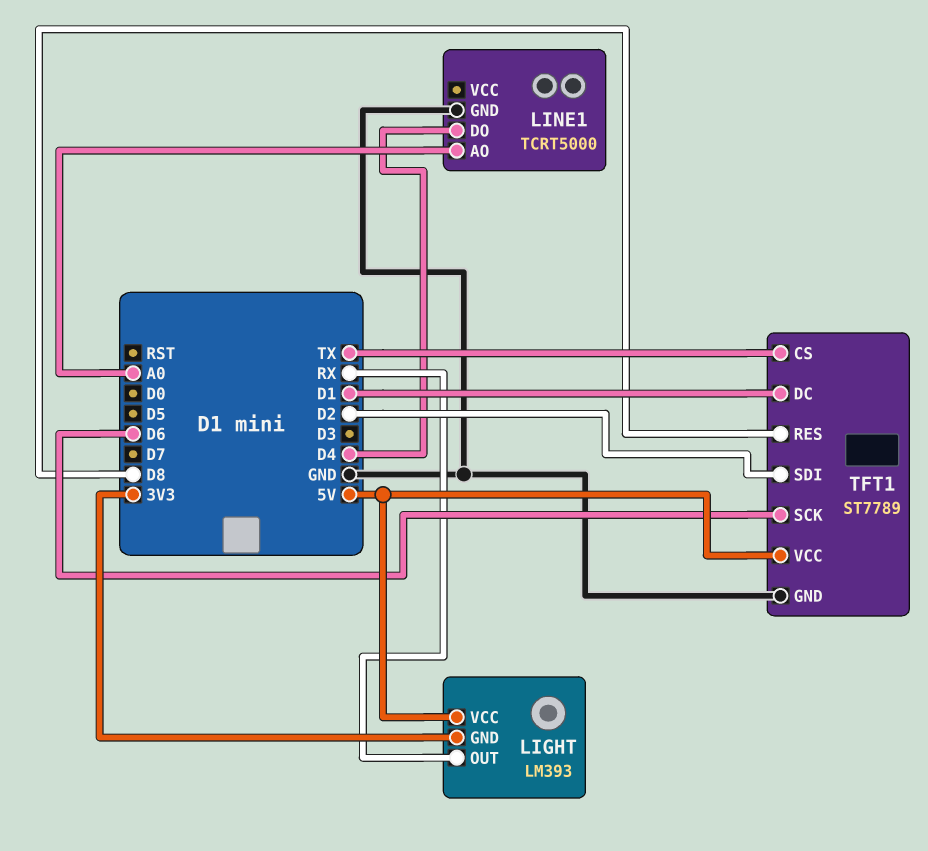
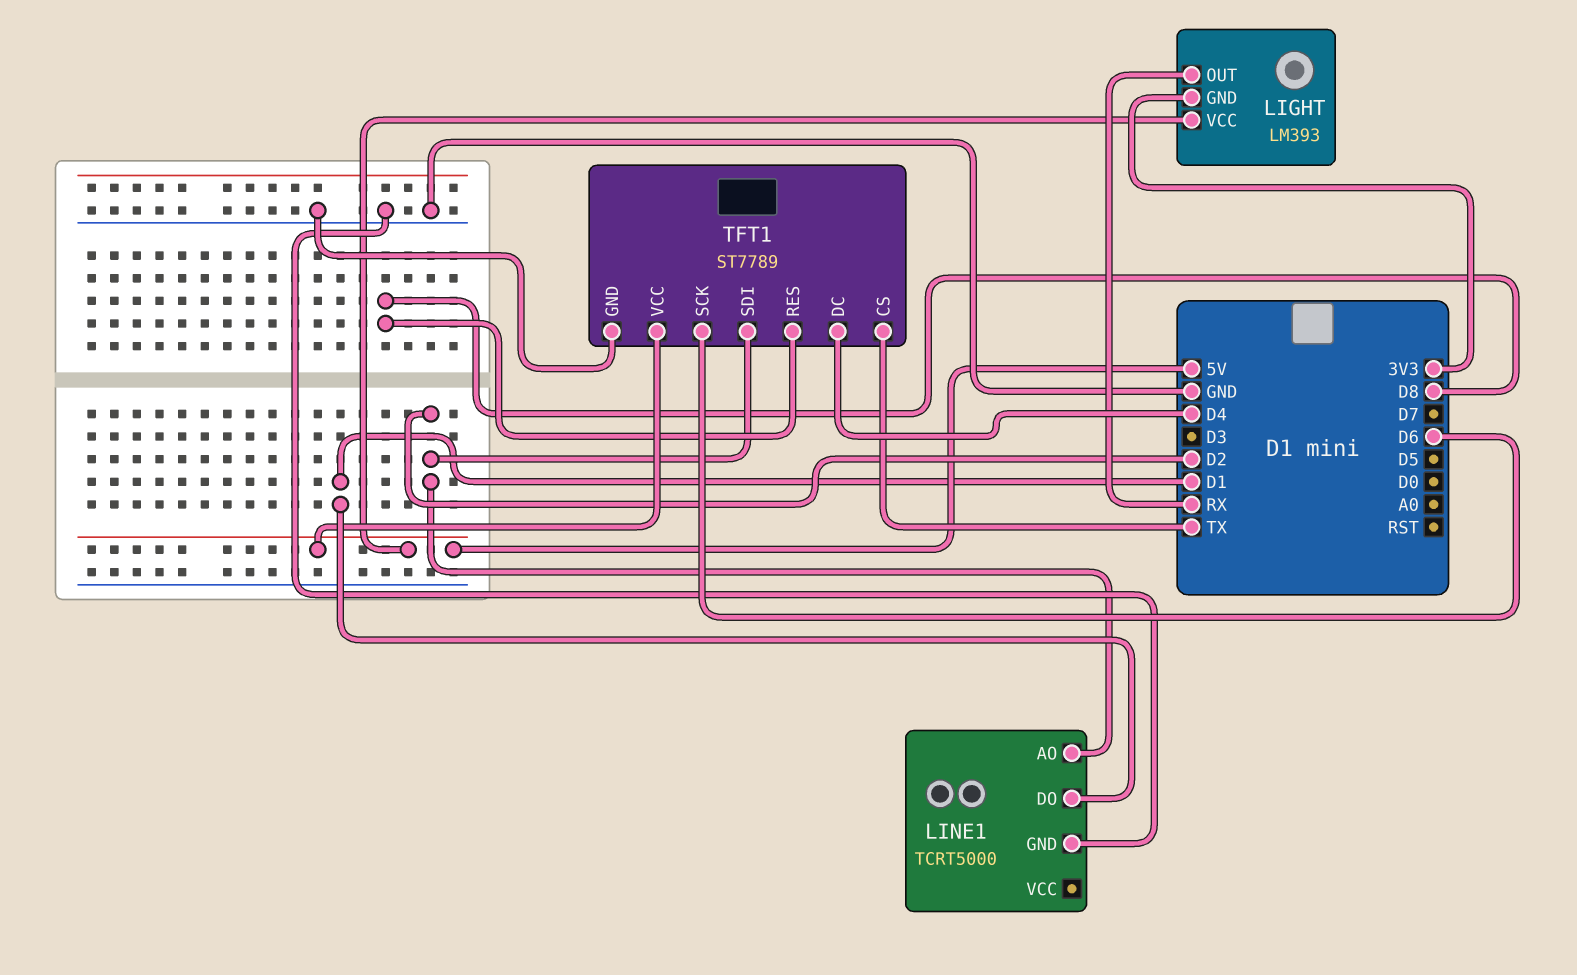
LINE1 pin AO: A0 -> D2
LINE1 pin DO: D4 -> D1
TFT1 pin DC: D1 -> D4

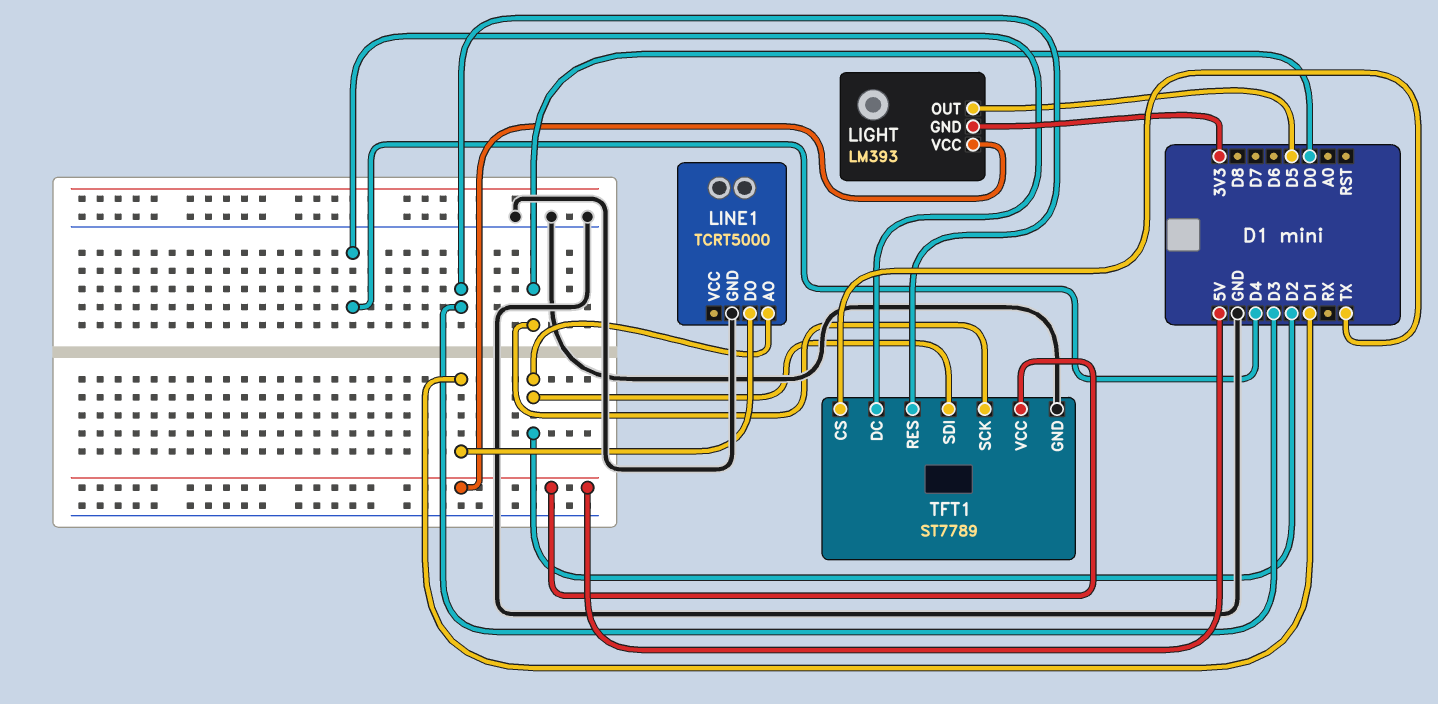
LIGHT pin OUT: RX -> D5
TFT1 pin RES: D8 -> D3
TFT1 pin SCK: D6 -> D0

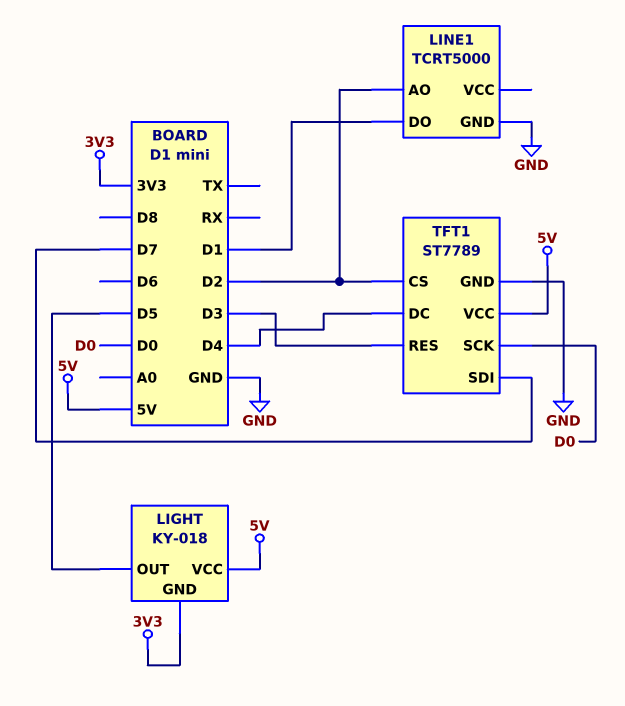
LIGHT: LM393 -> KY-018
TFT1 pin CS: TX -> D2
TFT1 pin SDI: D2 -> D7

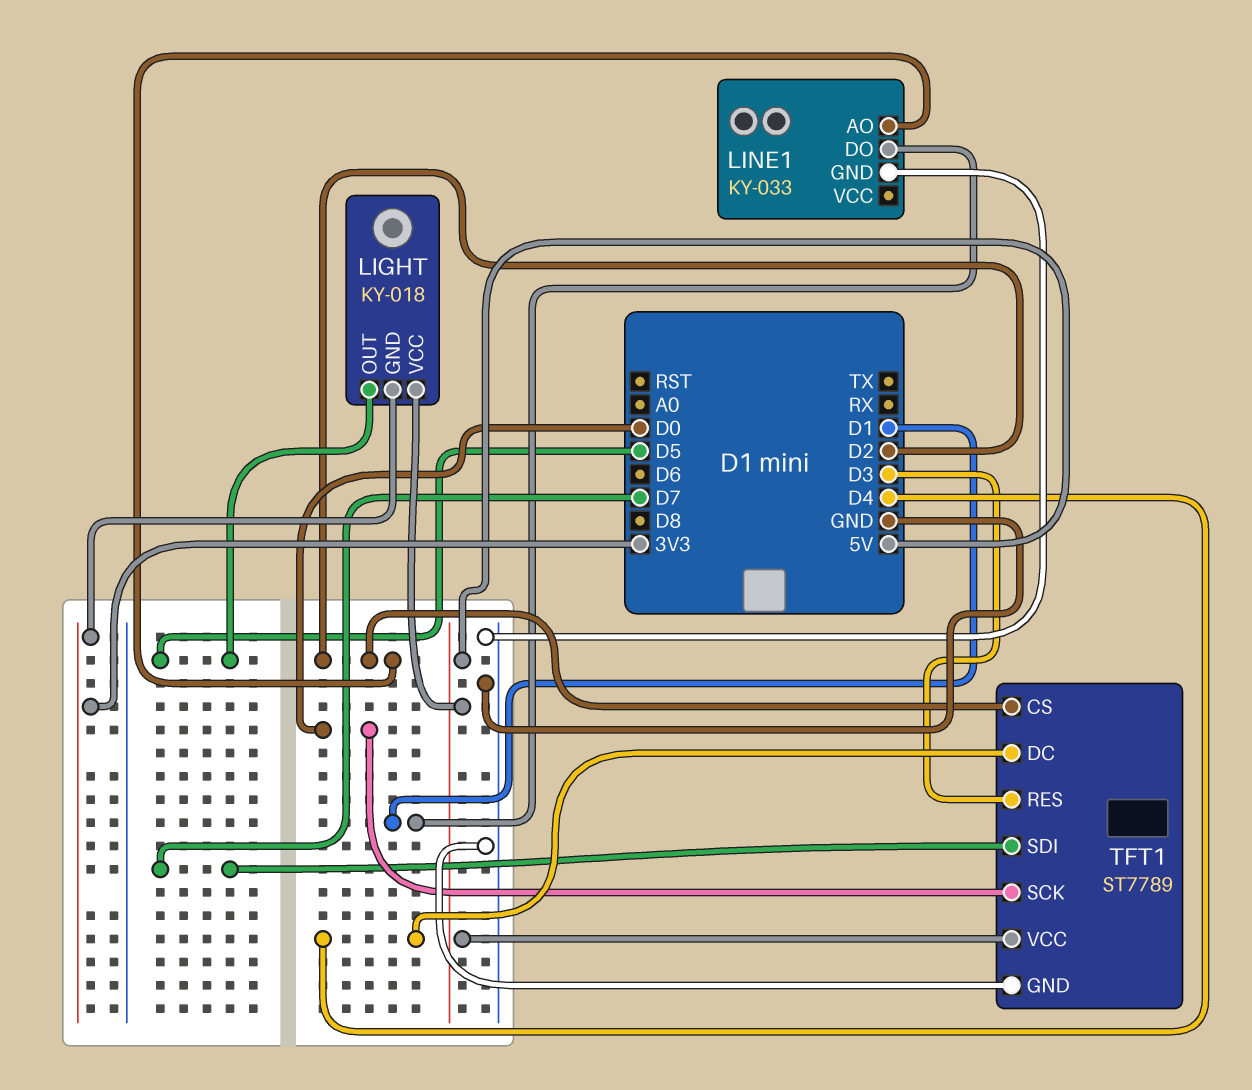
LINE1: TCRT5000 -> KY-033

